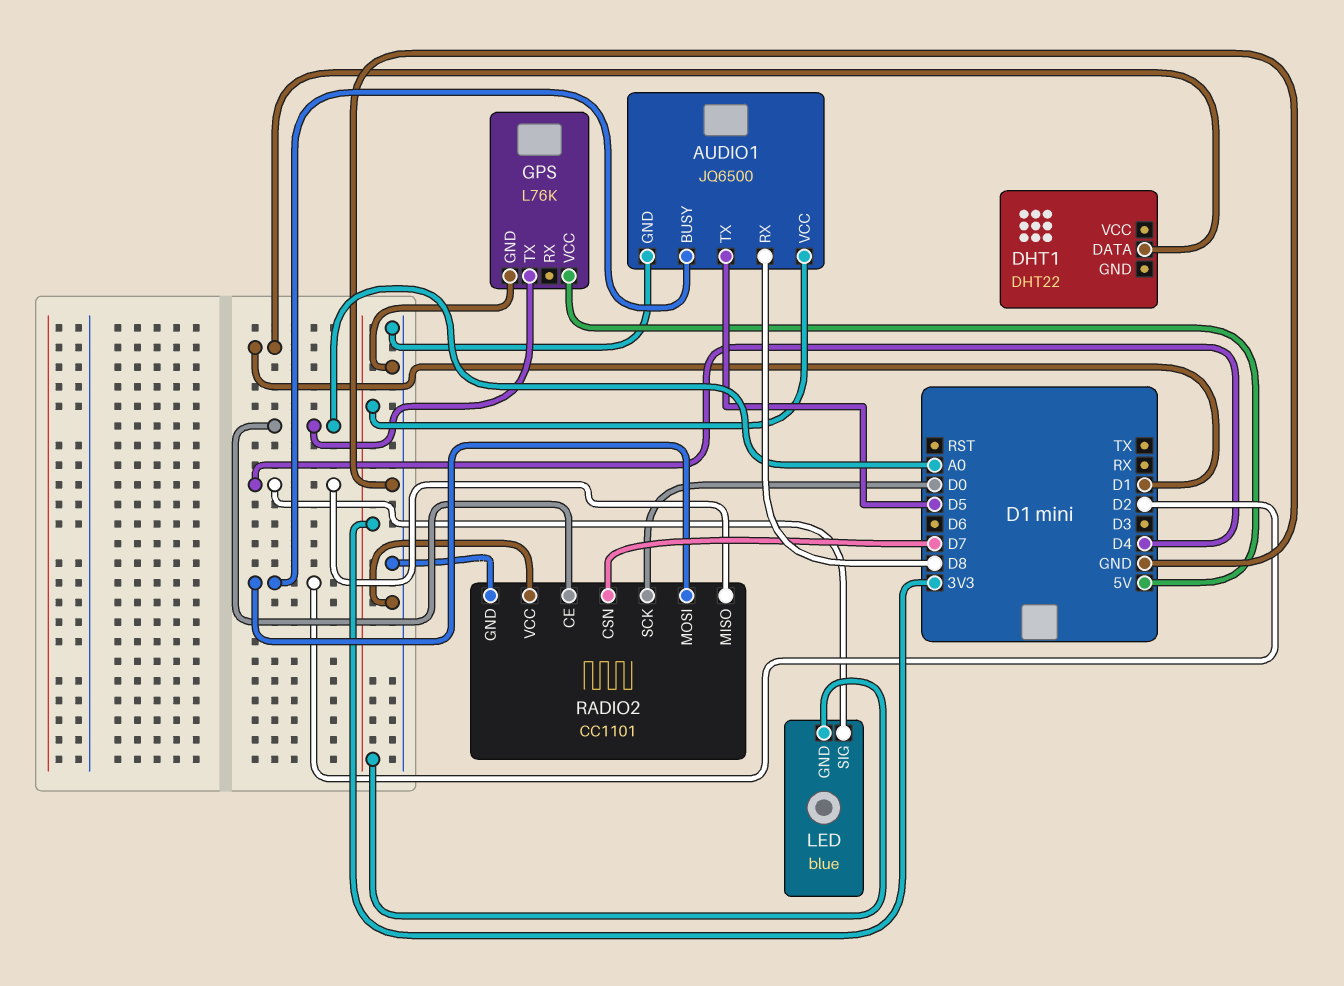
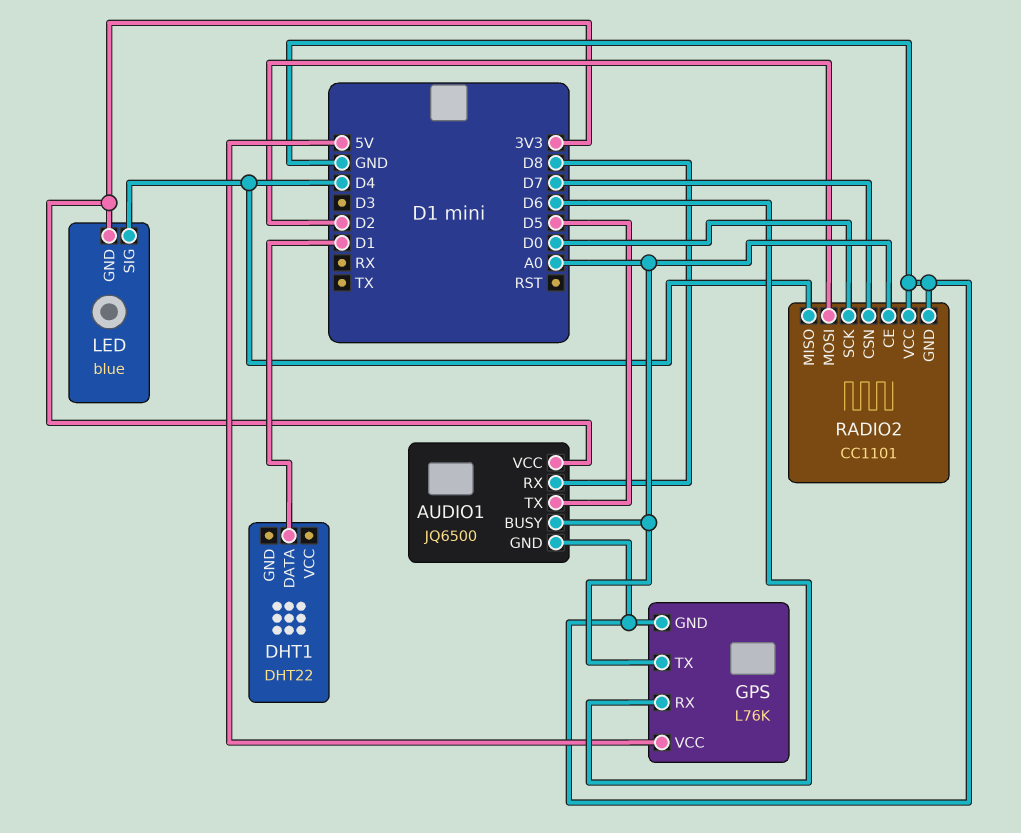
AUDIO1 pin BUSY: D2 -> A0
GPS pin RX: none -> D6

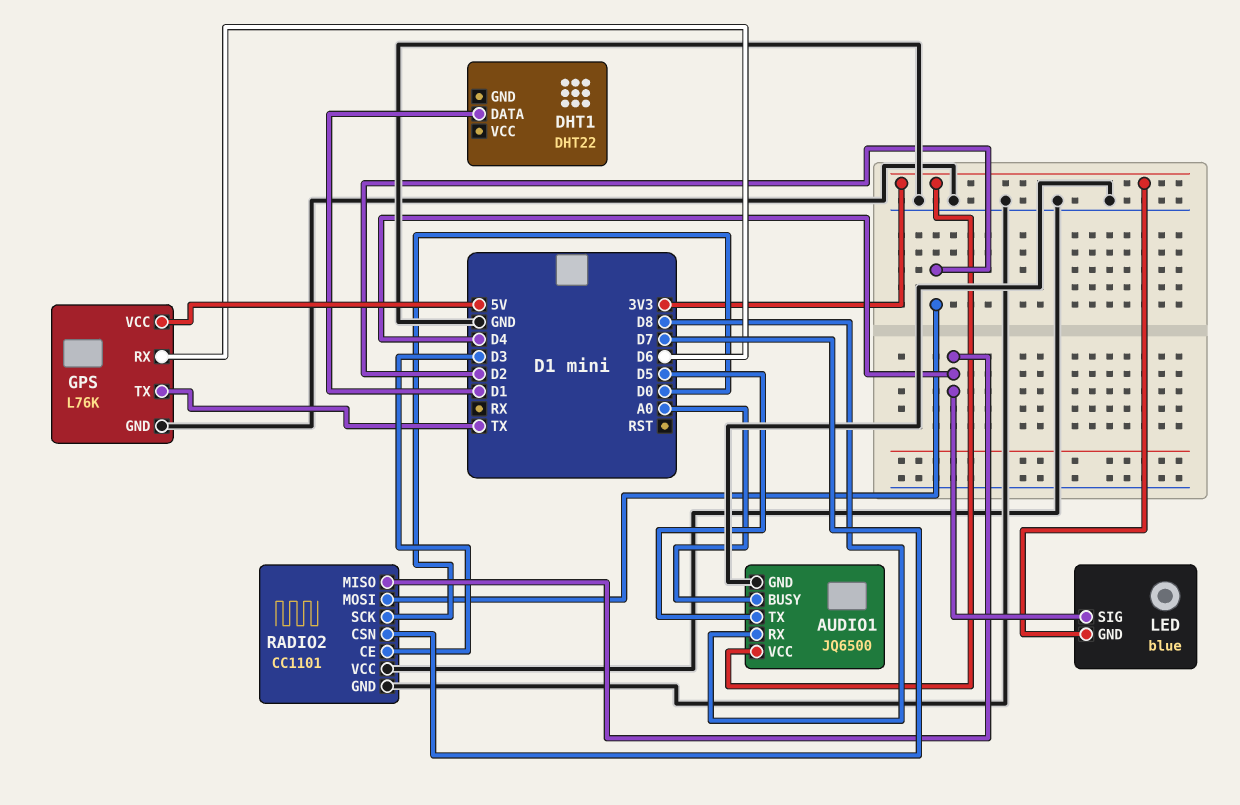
GPS pin TX: A0 -> TX
RADIO2 pin CE: A0 -> D3

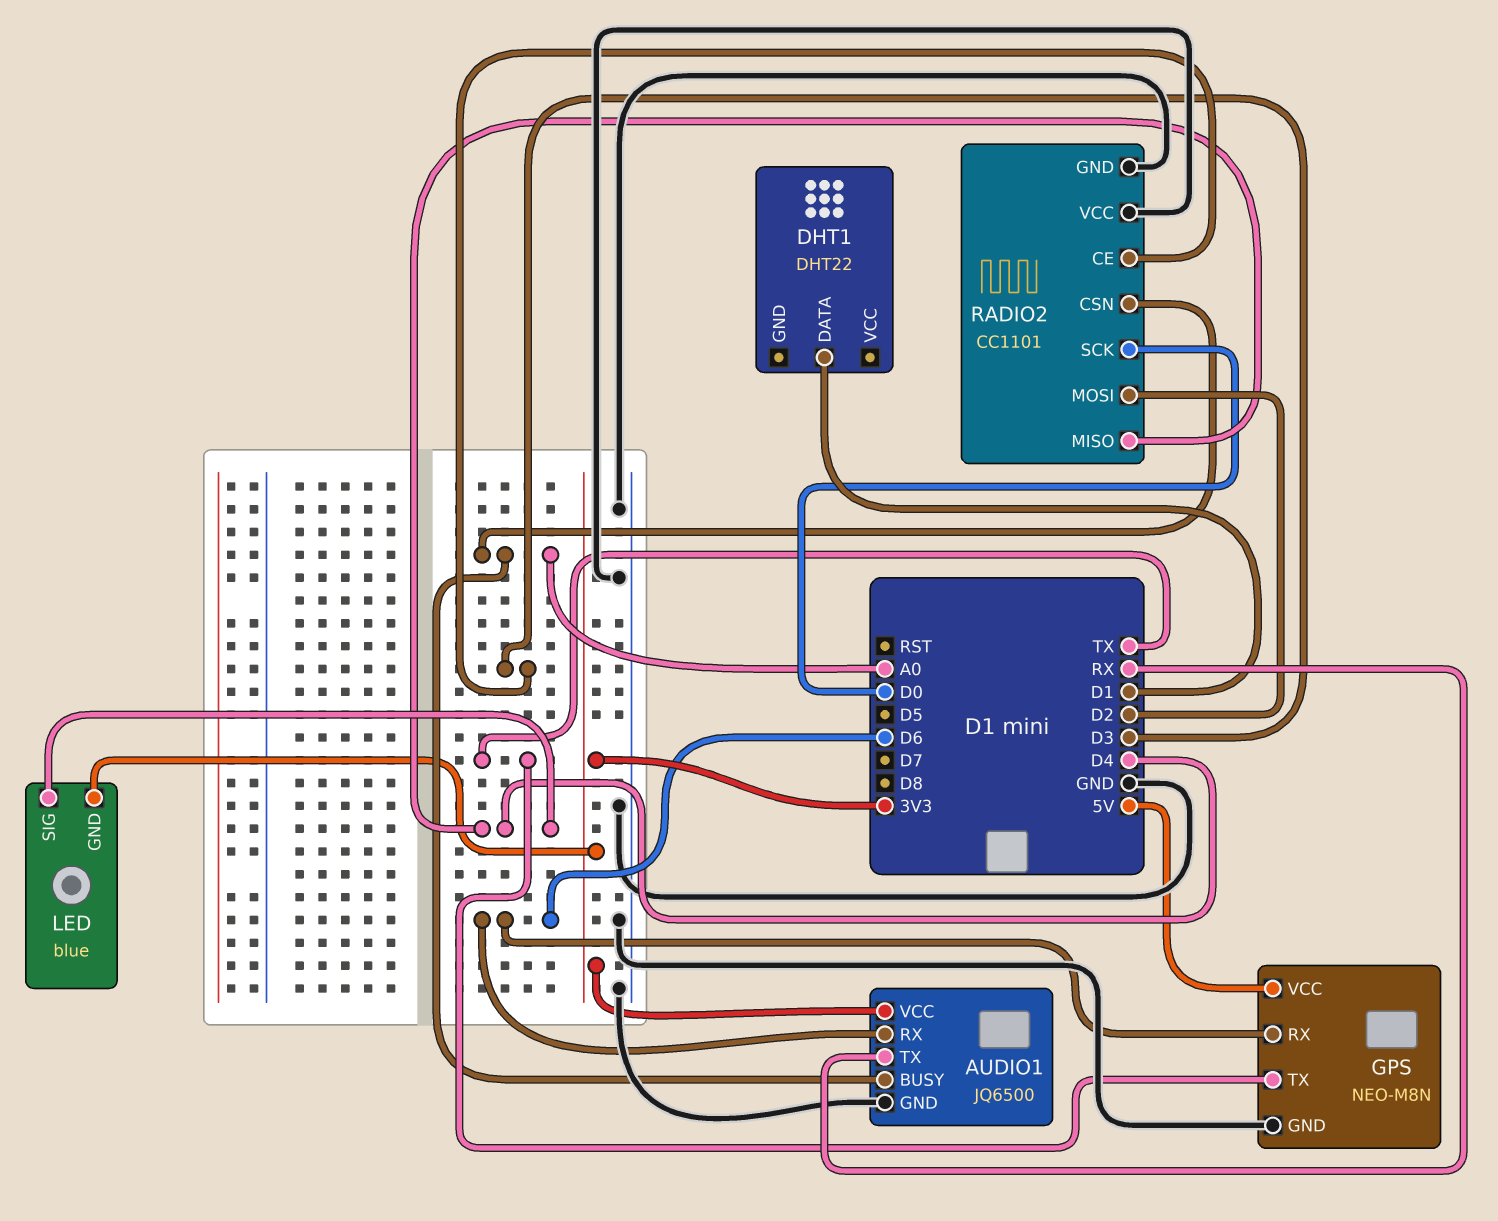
AUDIO1 pin RX: D8 -> D6
AUDIO1 pin TX: D5 -> RX
GPS: L76K -> NEO-M8N
RADIO2 pin CSN: D7 -> A0

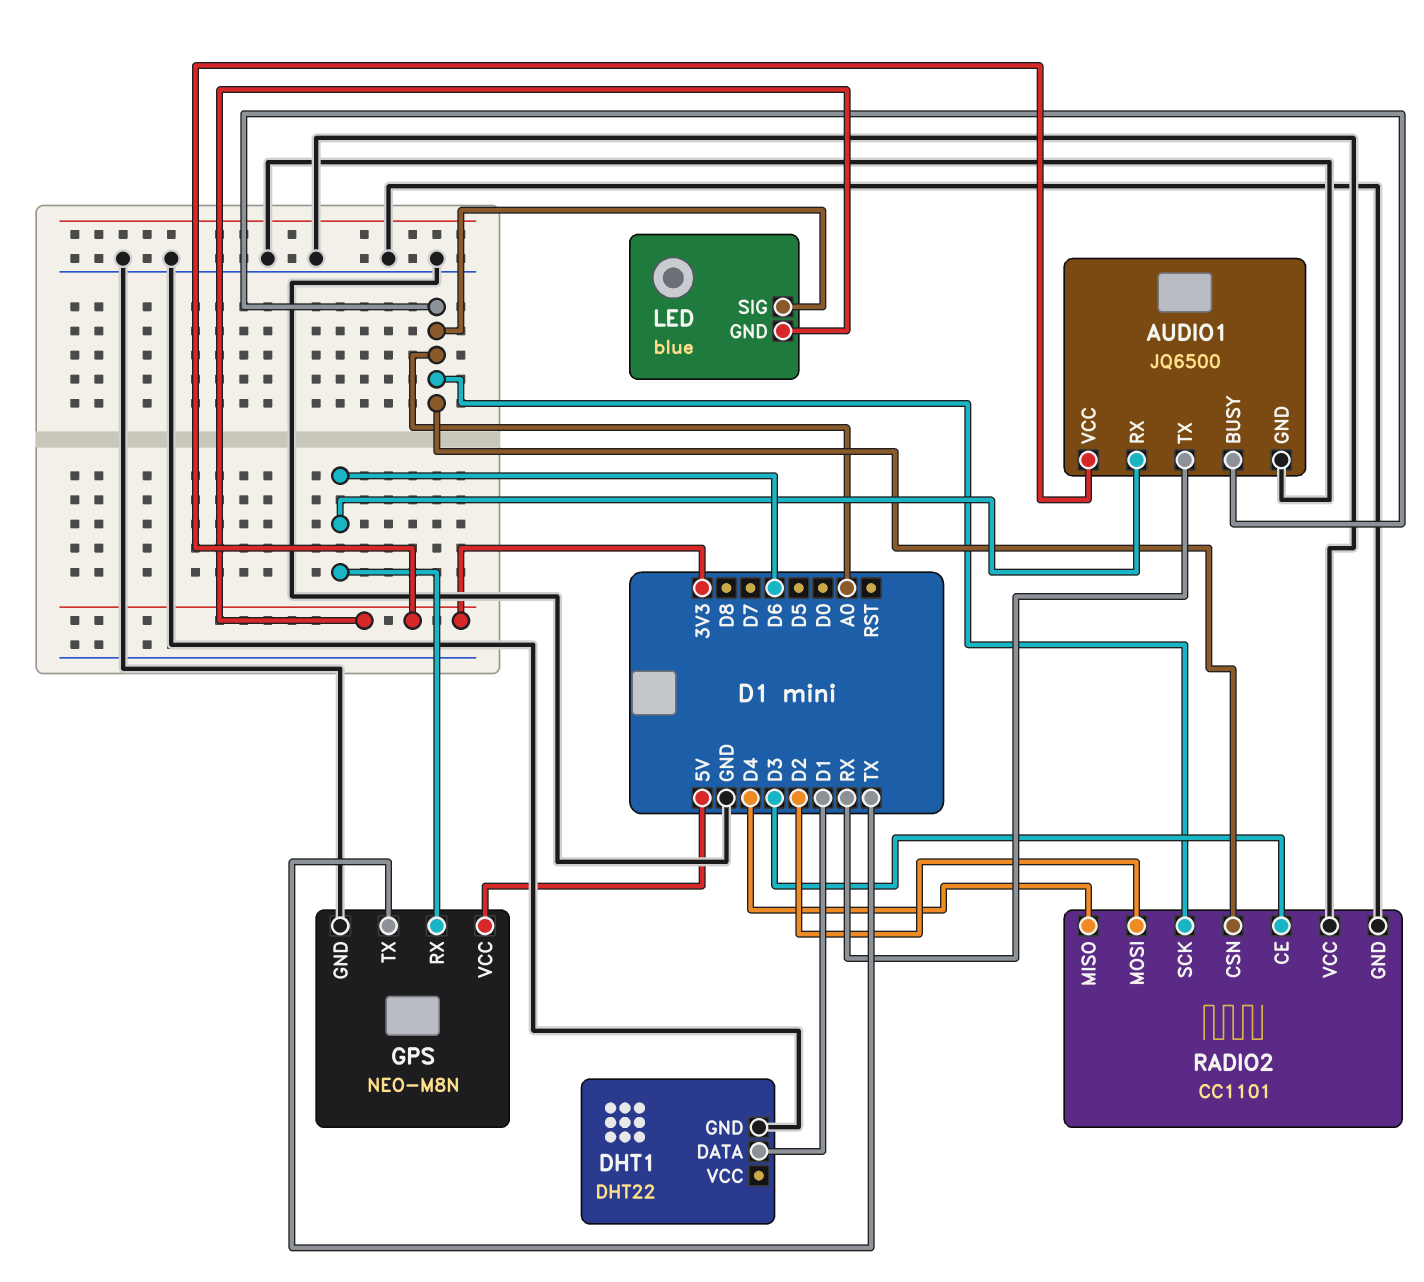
DHT1 pin GND: none -> GND
LED pin SIG: D4 -> A0
RADIO2 pin SCK: D0 -> A0

